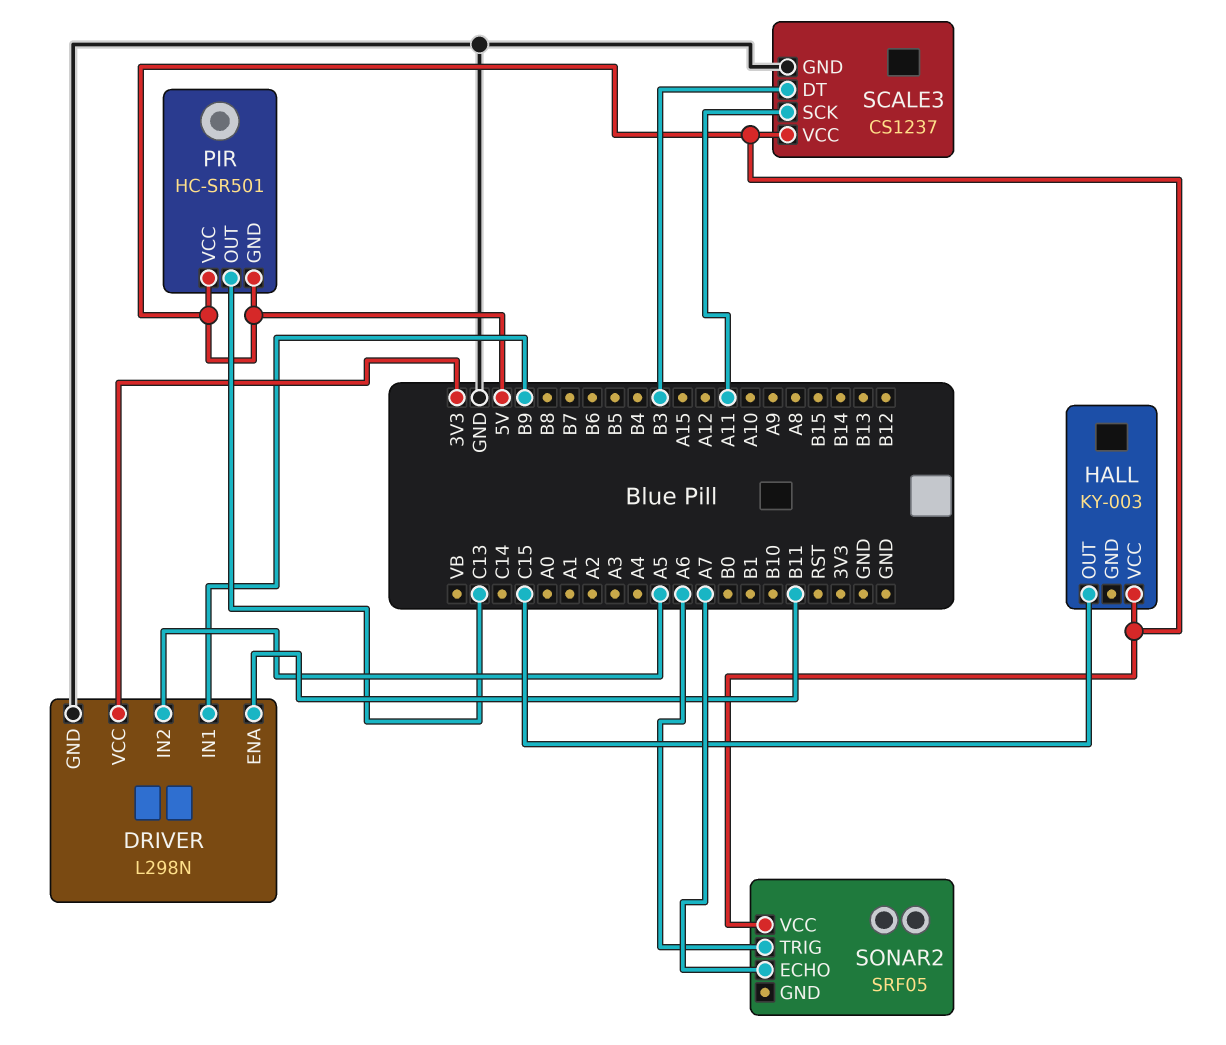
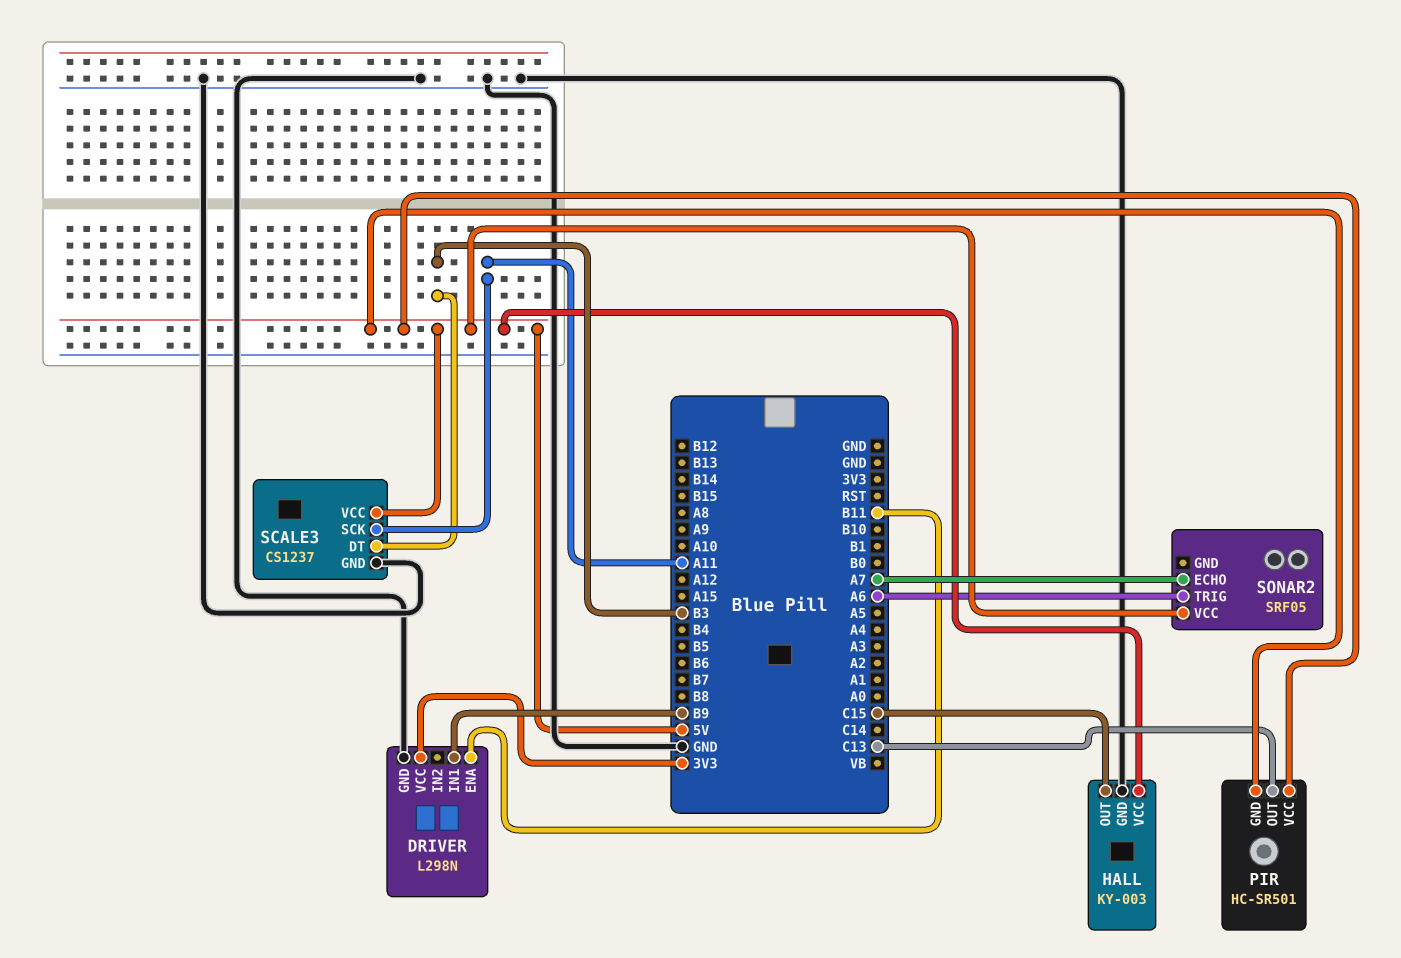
DRIVER pin IN2: A5 -> none
HALL pin GND: none -> GND

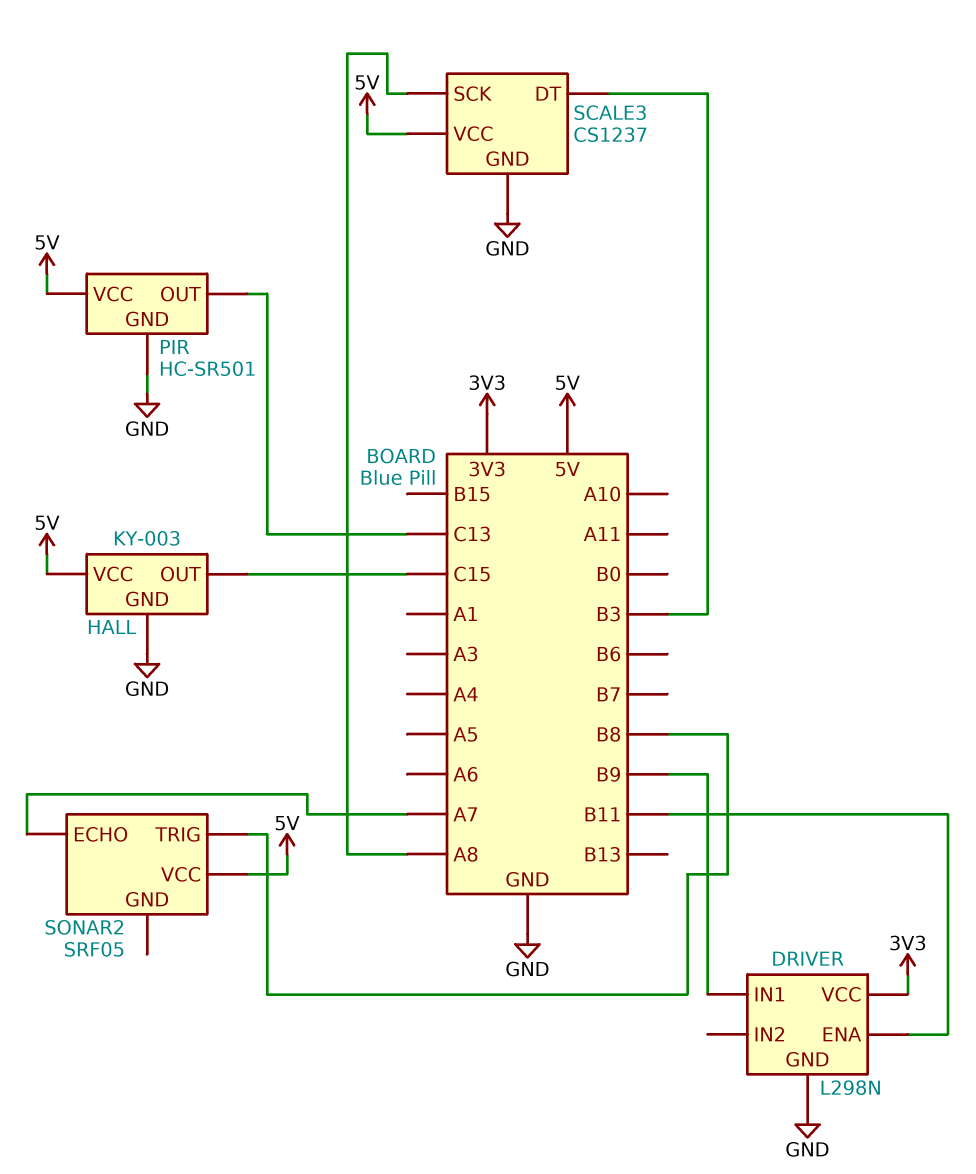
PIR pin GND: 5V -> GND
SCALE3 pin SCK: A11 -> A8
SONAR2 pin TRIG: A6 -> B8

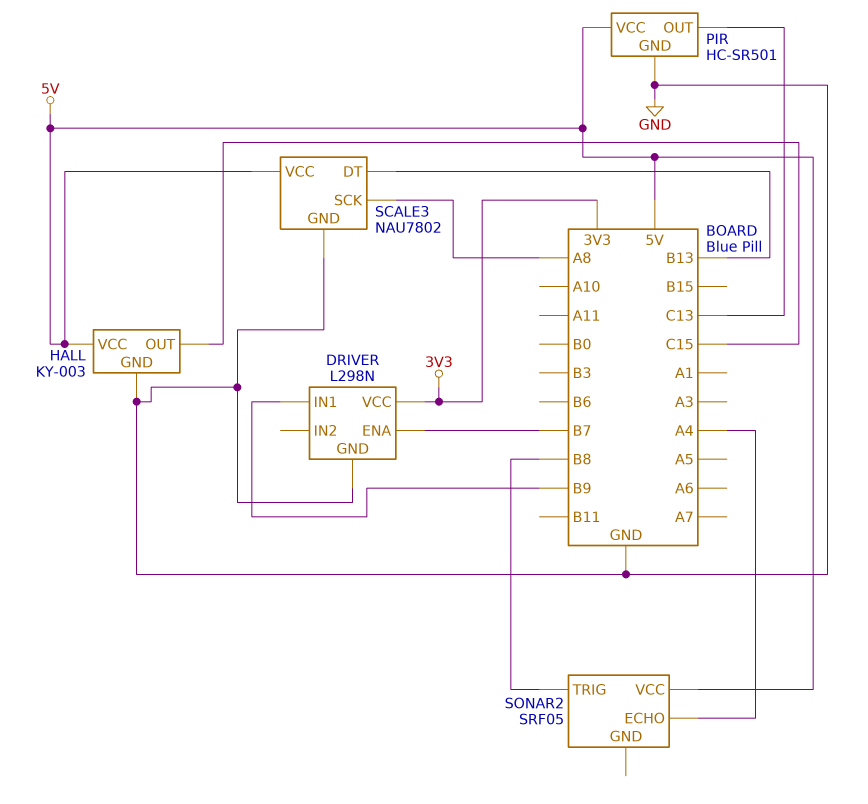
DRIVER pin ENA: B11 -> B7
SCALE3: CS1237 -> NAU7802
SCALE3 pin DT: B3 -> B13
SONAR2 pin ECHO: A7 -> A4

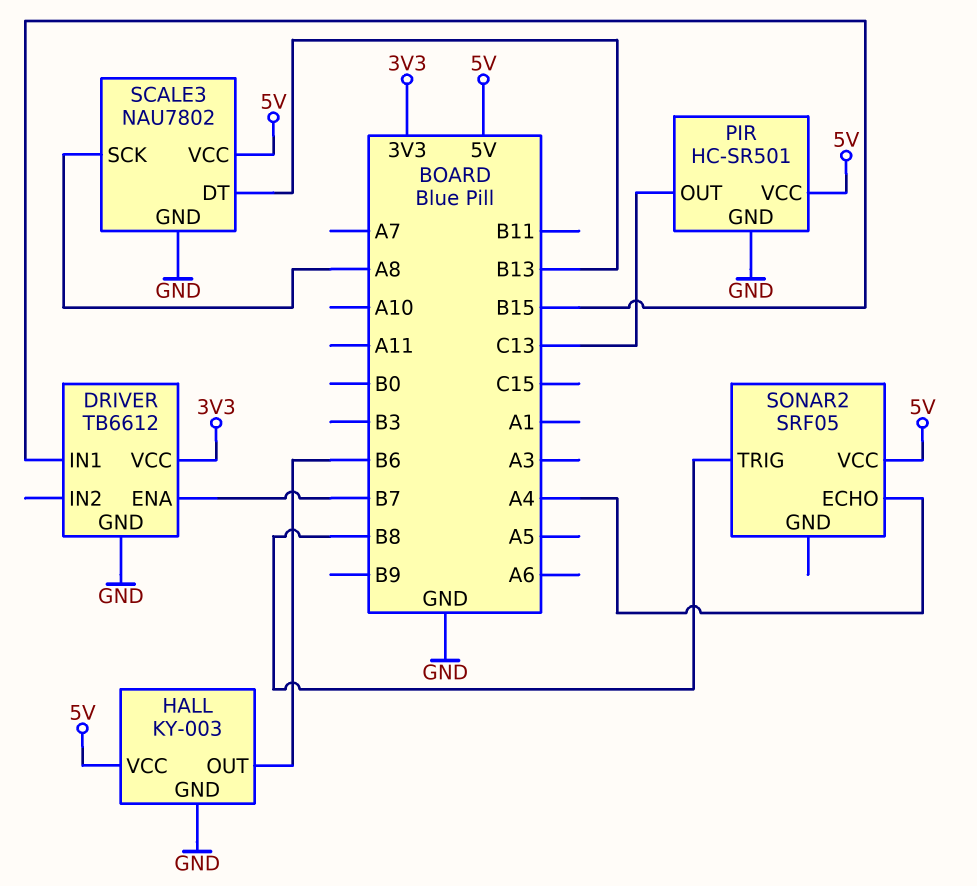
DRIVER: L298N -> TB6612
DRIVER pin IN1: B9 -> B15
HALL pin OUT: C15 -> B6

